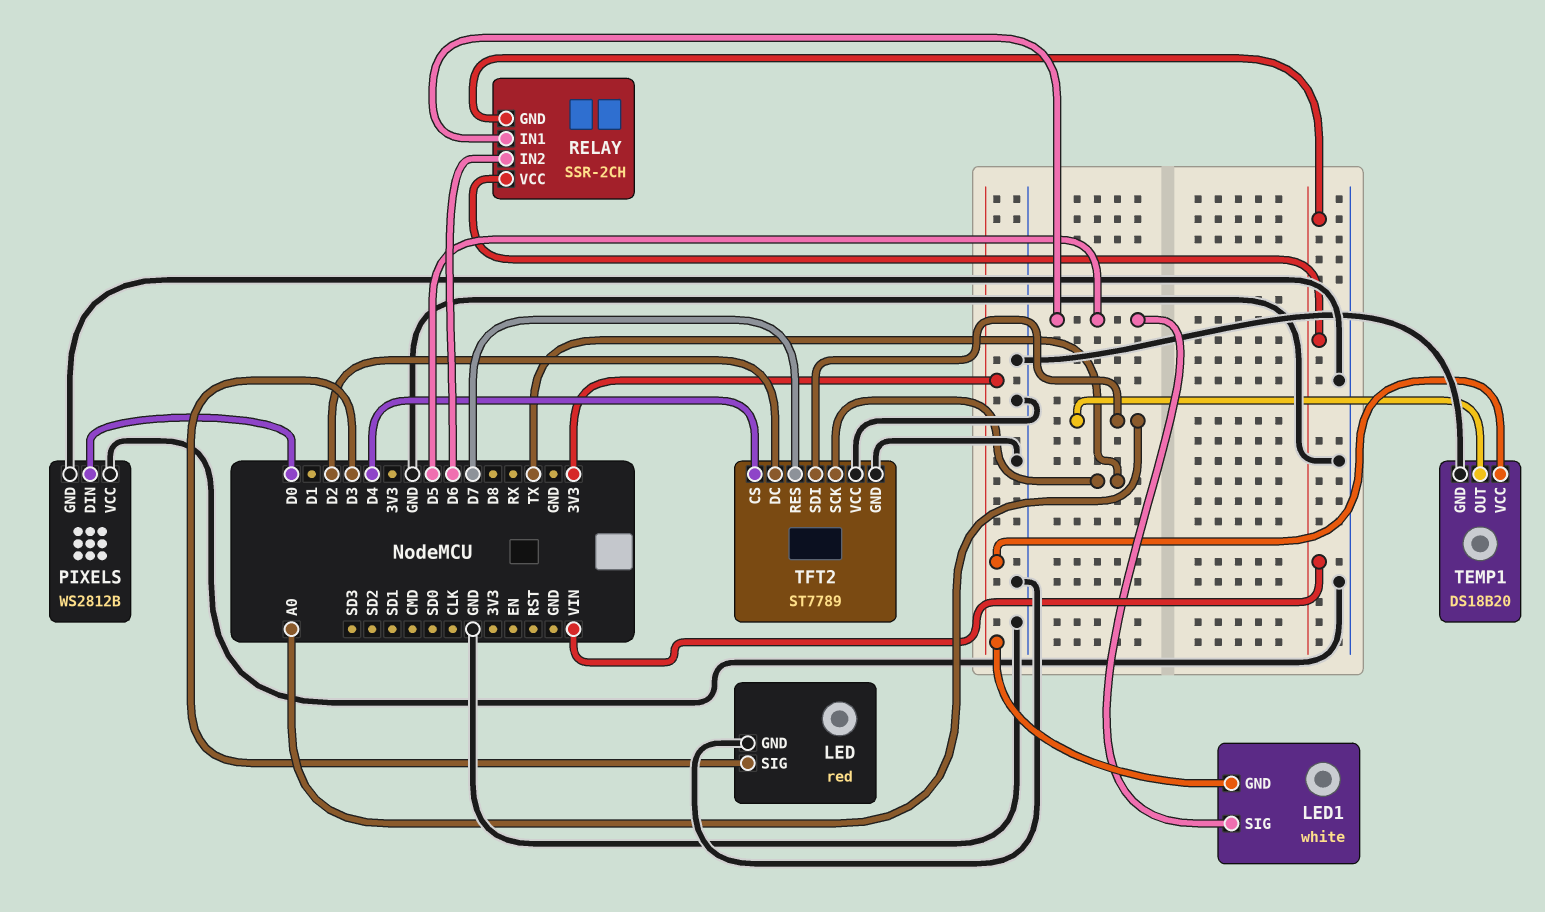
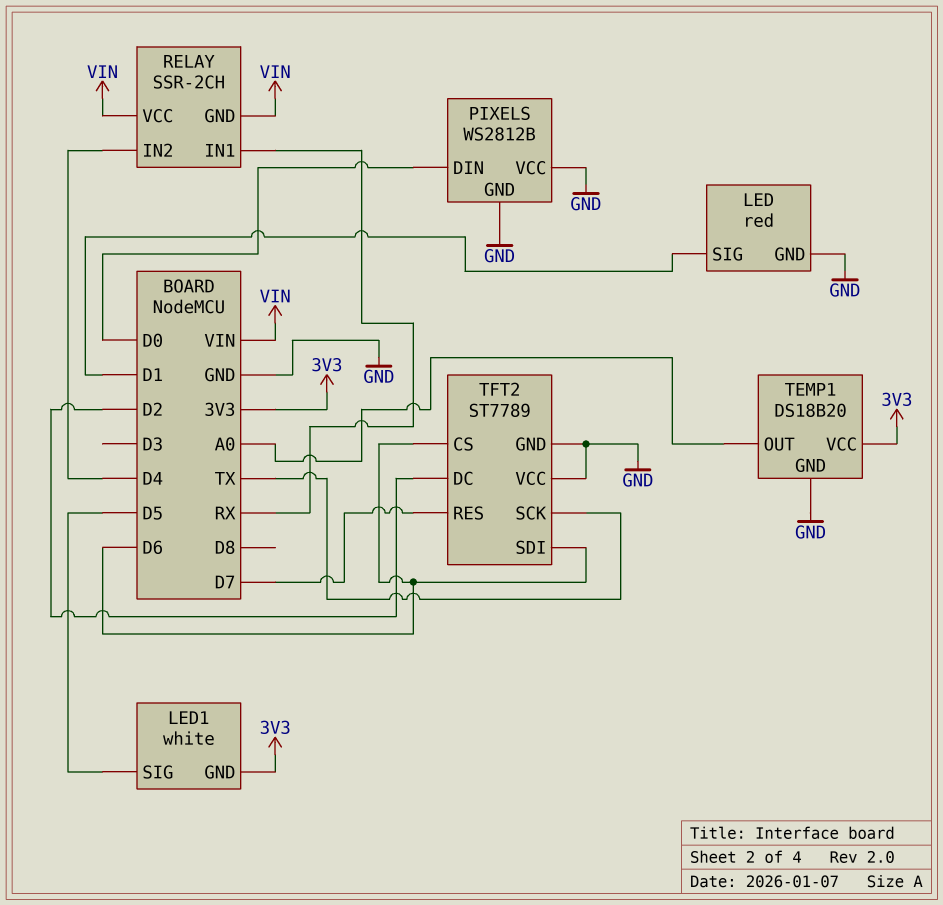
LED pin SIG: D3 -> D1
RELAY pin IN1: D5 -> RX
RELAY pin IN2: D6 -> D4
TFT2 pin CS: D4 -> D6
TFT2 pin SDI: A0 -> D6

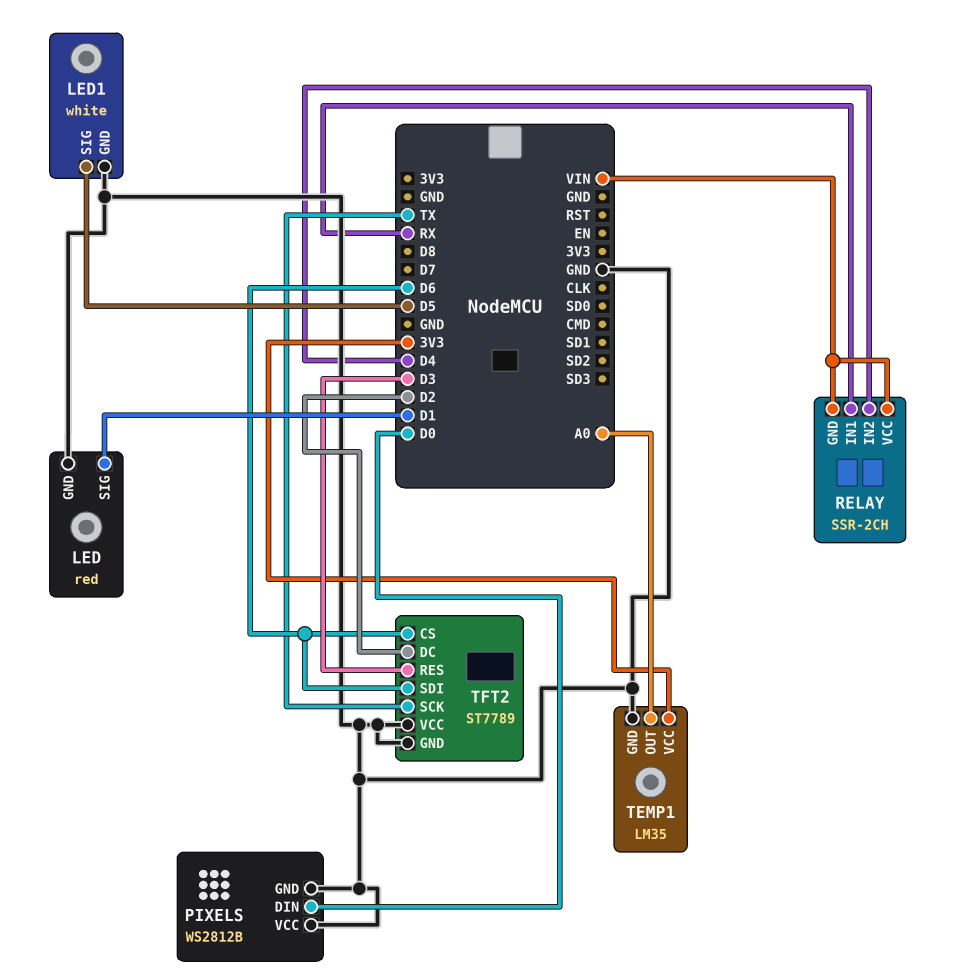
LED1 pin GND: 3V3 -> GND
TEMP1: DS18B20 -> LM35
TFT2 pin RES: D7 -> D3

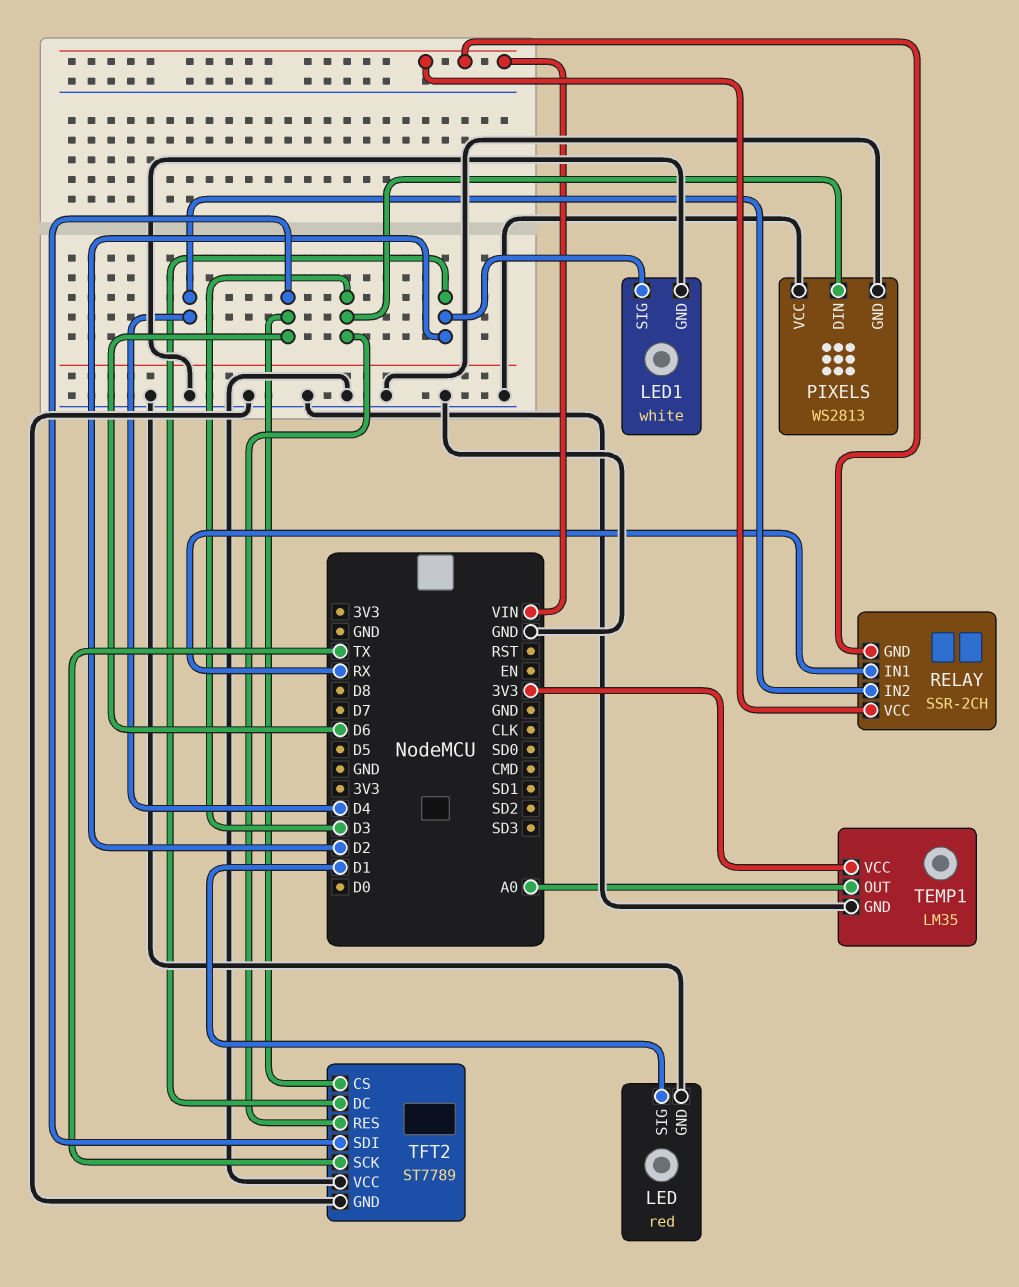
LED1 pin SIG: D5 -> D2
PIXELS: WS2812B -> WS2813
PIXELS pin DIN: D0 -> D3

